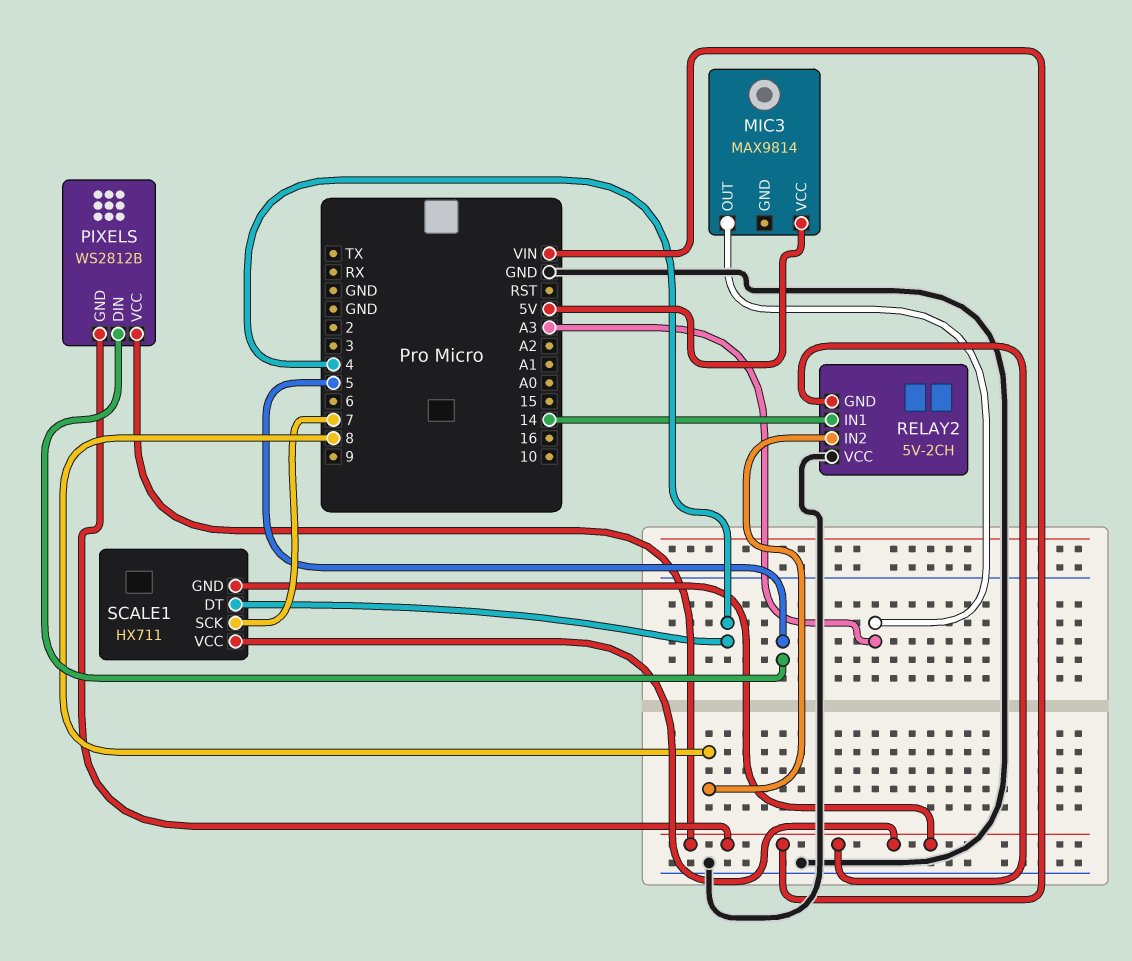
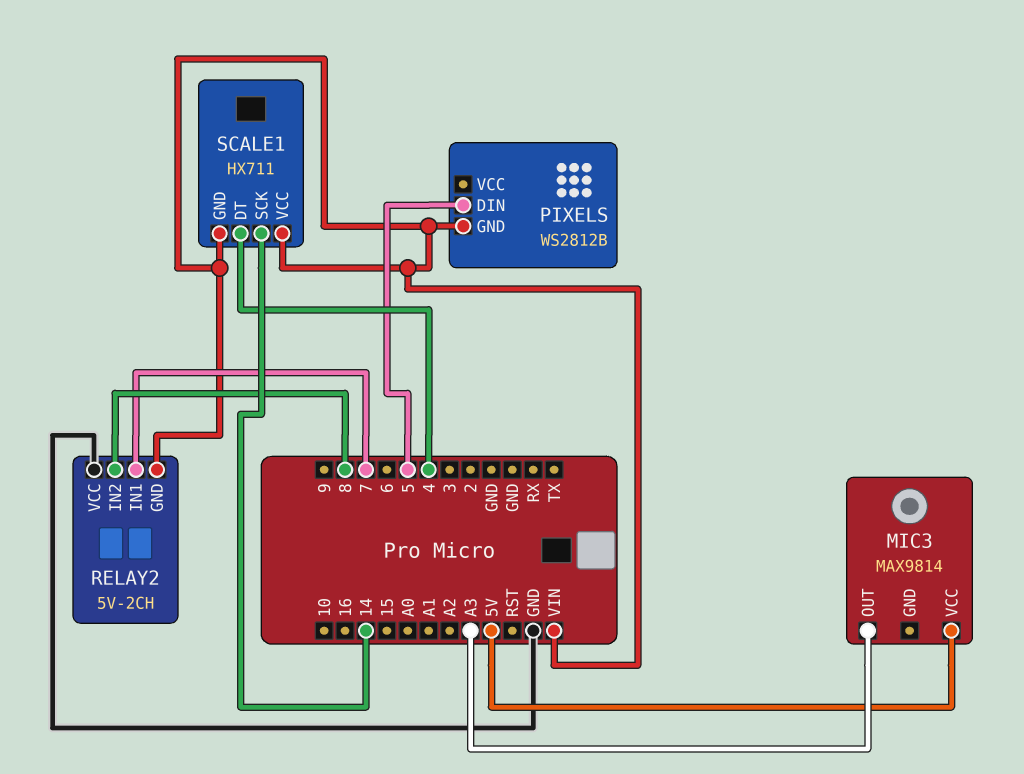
PIXELS pin VCC: VIN -> none
RELAY2 pin IN1: 14 -> 7
SCALE1 pin SCK: 7 -> 14

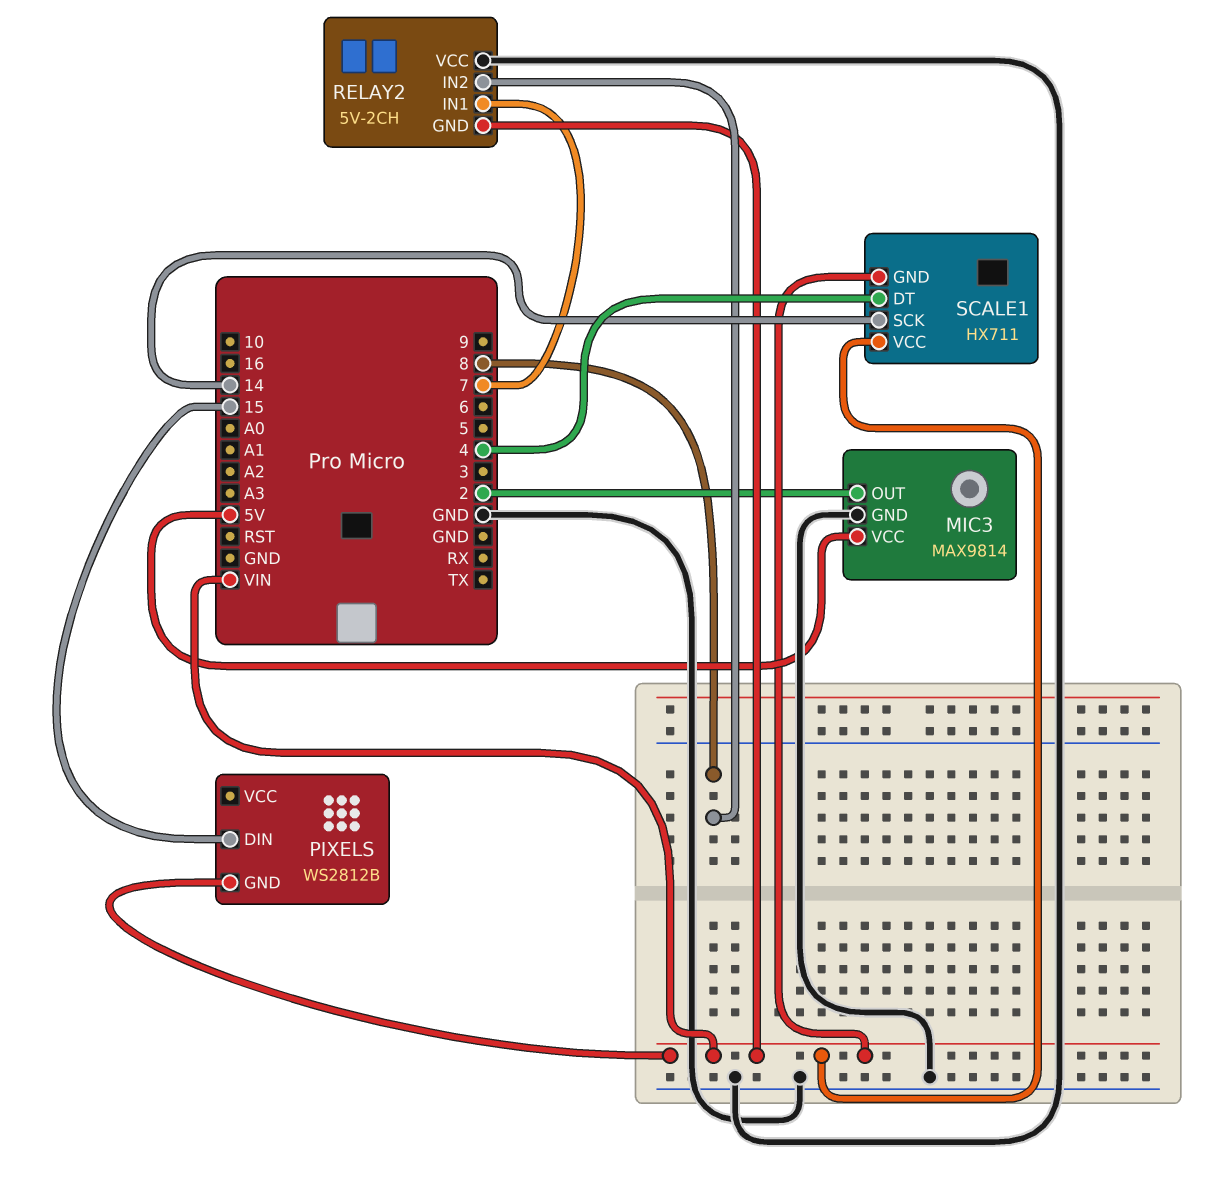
MIC3 pin GND: none -> GND
MIC3 pin OUT: A3 -> 2
PIXELS pin DIN: 5 -> 15

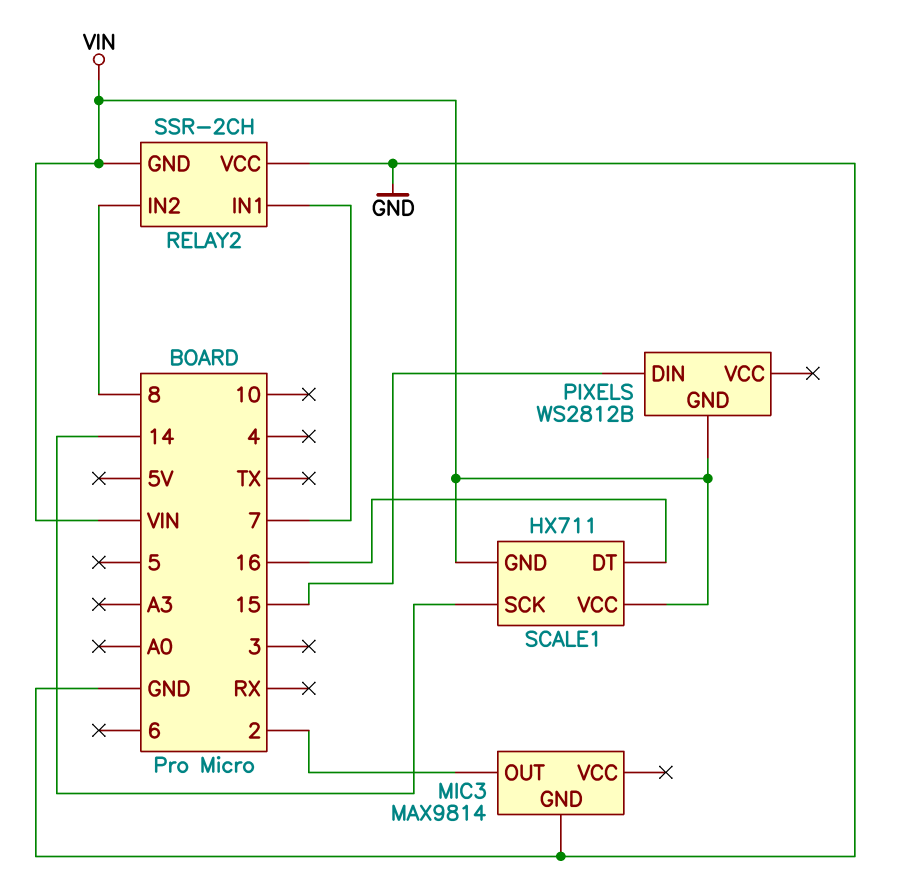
MIC3 pin VCC: 5V -> none
RELAY2: 5V-2CH -> SSR-2CH
SCALE1 pin DT: 4 -> 16

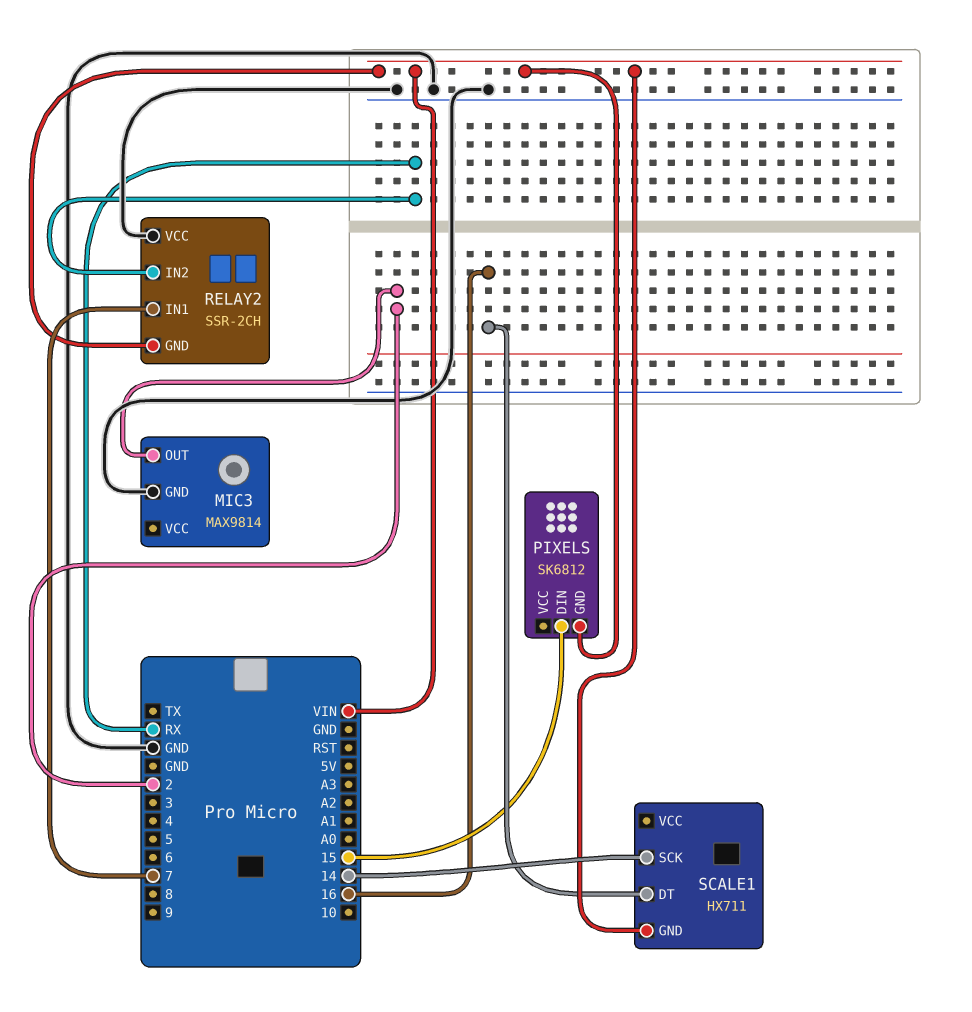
PIXELS: WS2812B -> SK6812
RELAY2 pin IN2: 8 -> RX
SCALE1 pin VCC: VIN -> none

